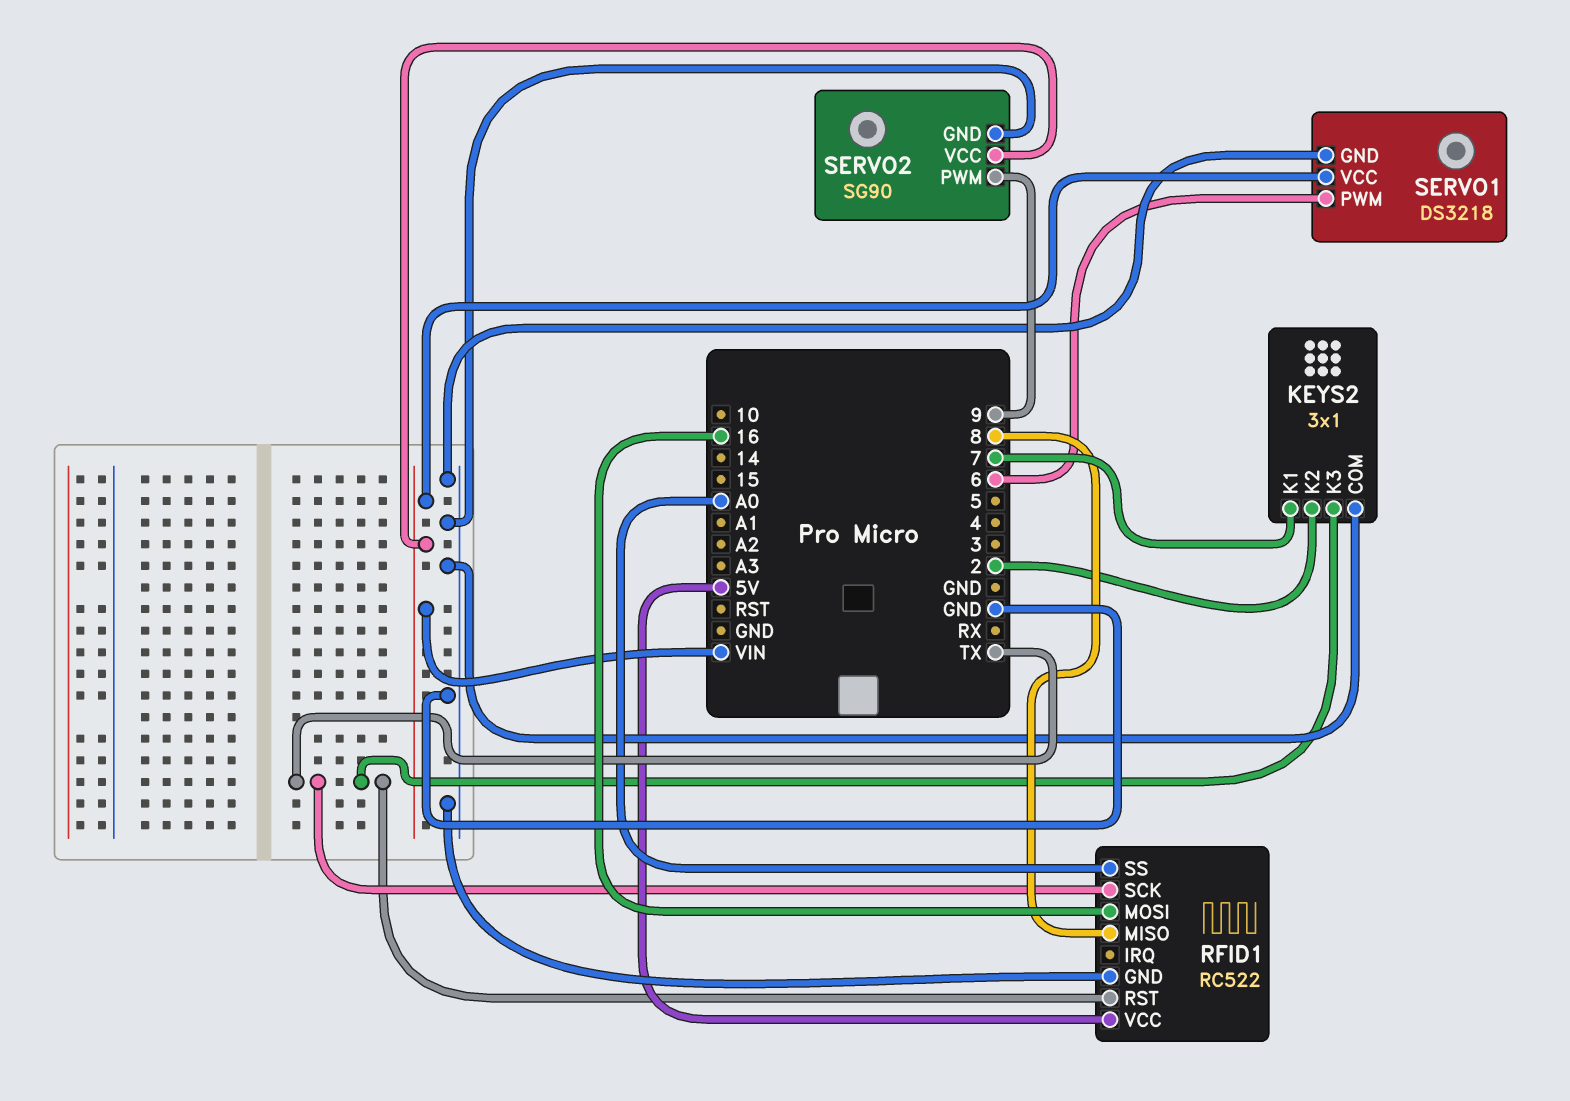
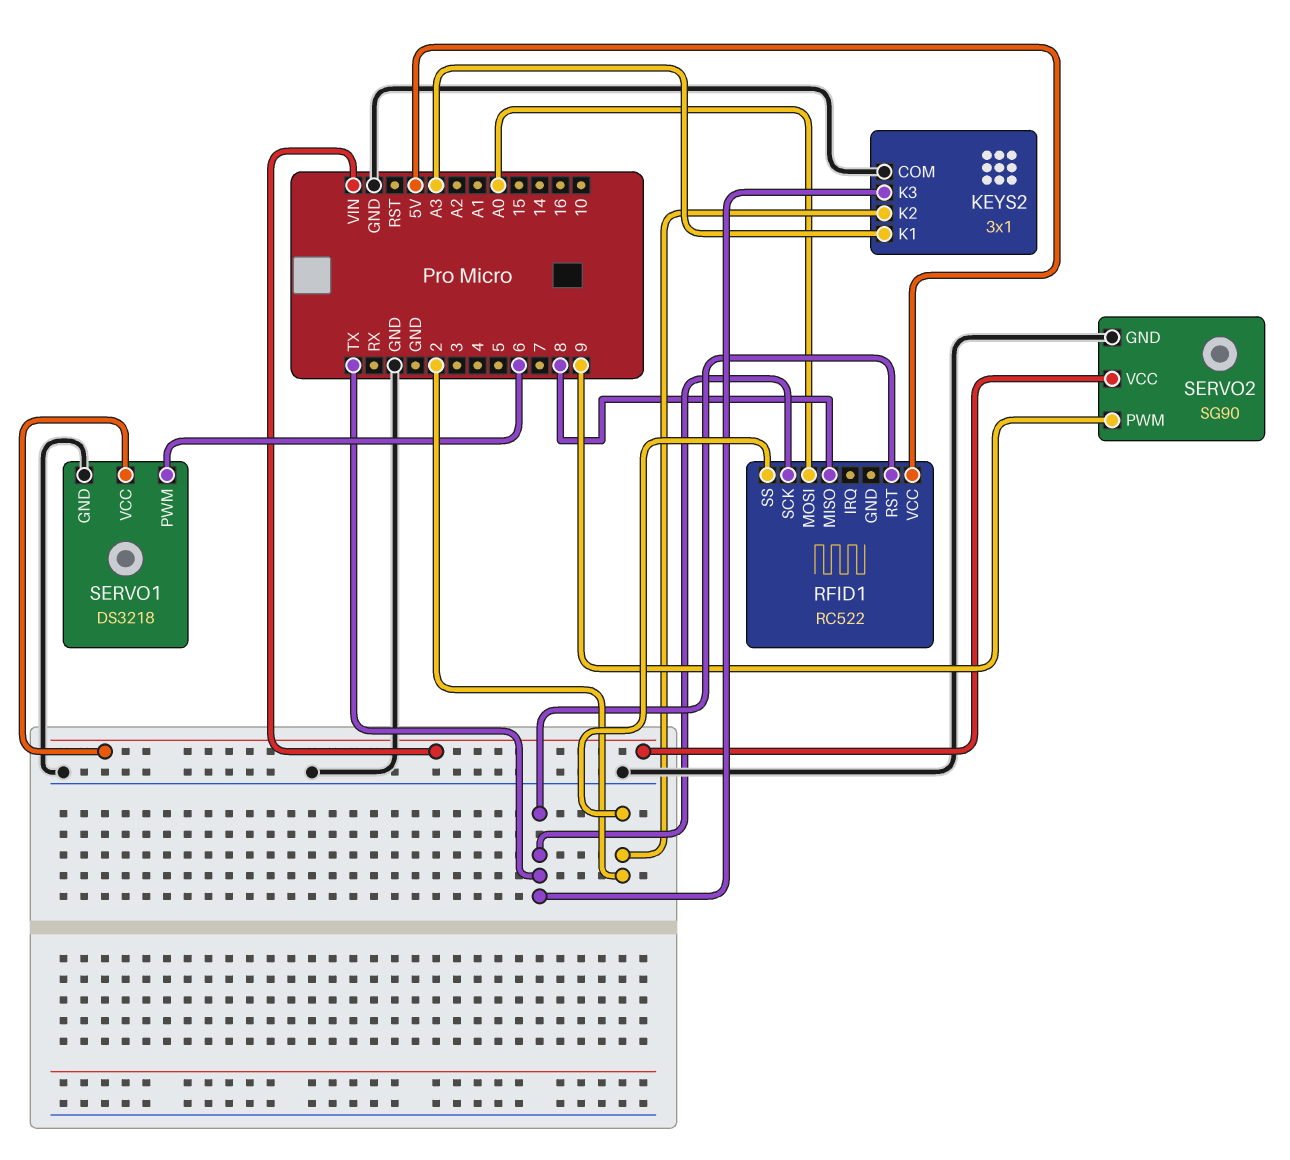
KEYS2 pin K1: 7 -> A3
RFID1 pin GND: GND -> none
RFID1 pin MOSI: 16 -> A0
RFID1 pin SS: A0 -> 2

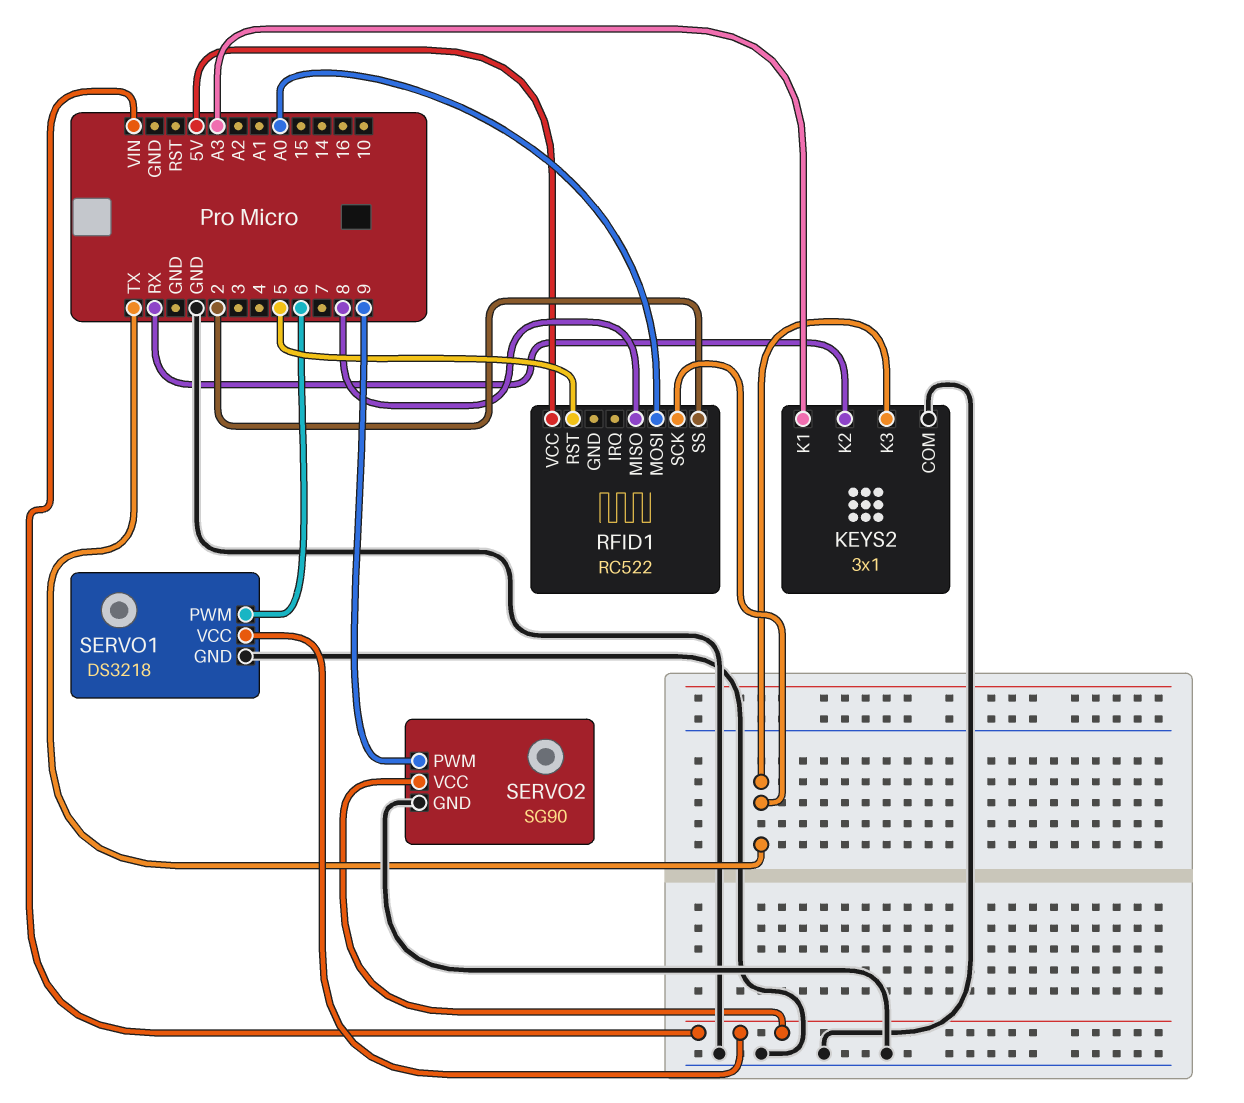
KEYS2 pin K2: 2 -> RX
RFID1 pin RST: TX -> 5

